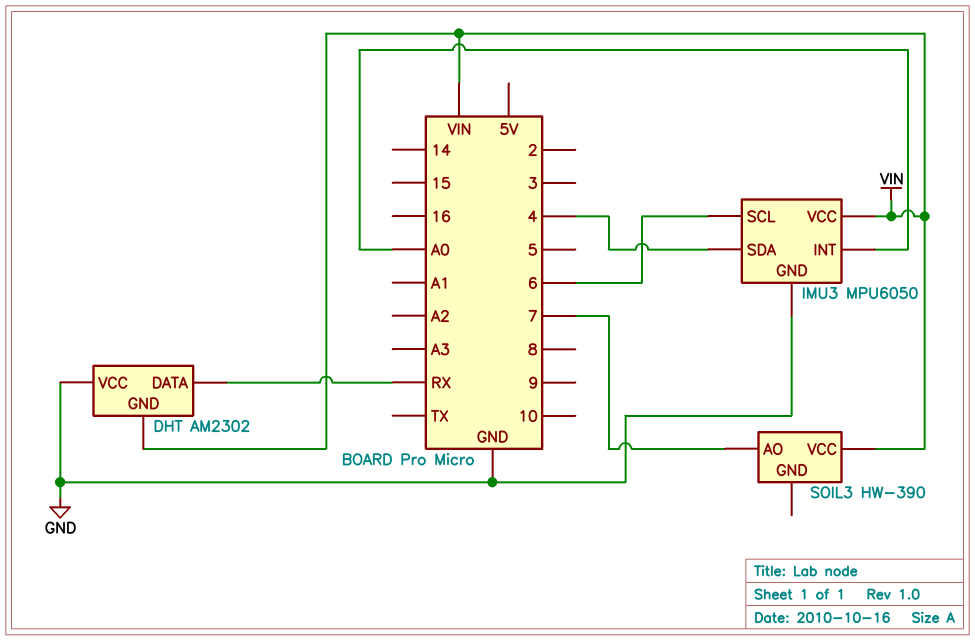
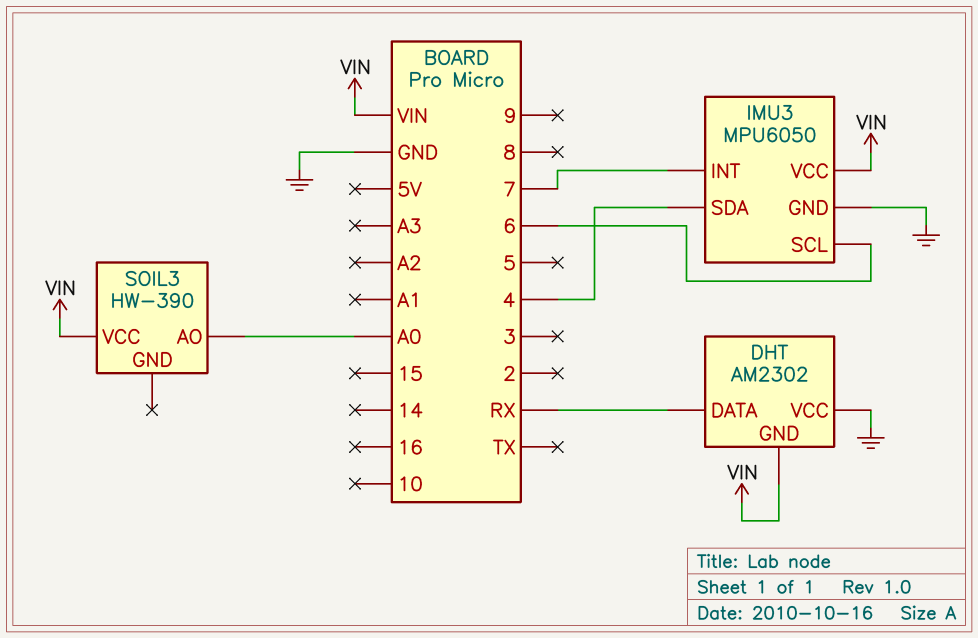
IMU3 pin INT: A0 -> 7
SOIL3 pin AO: 7 -> A0

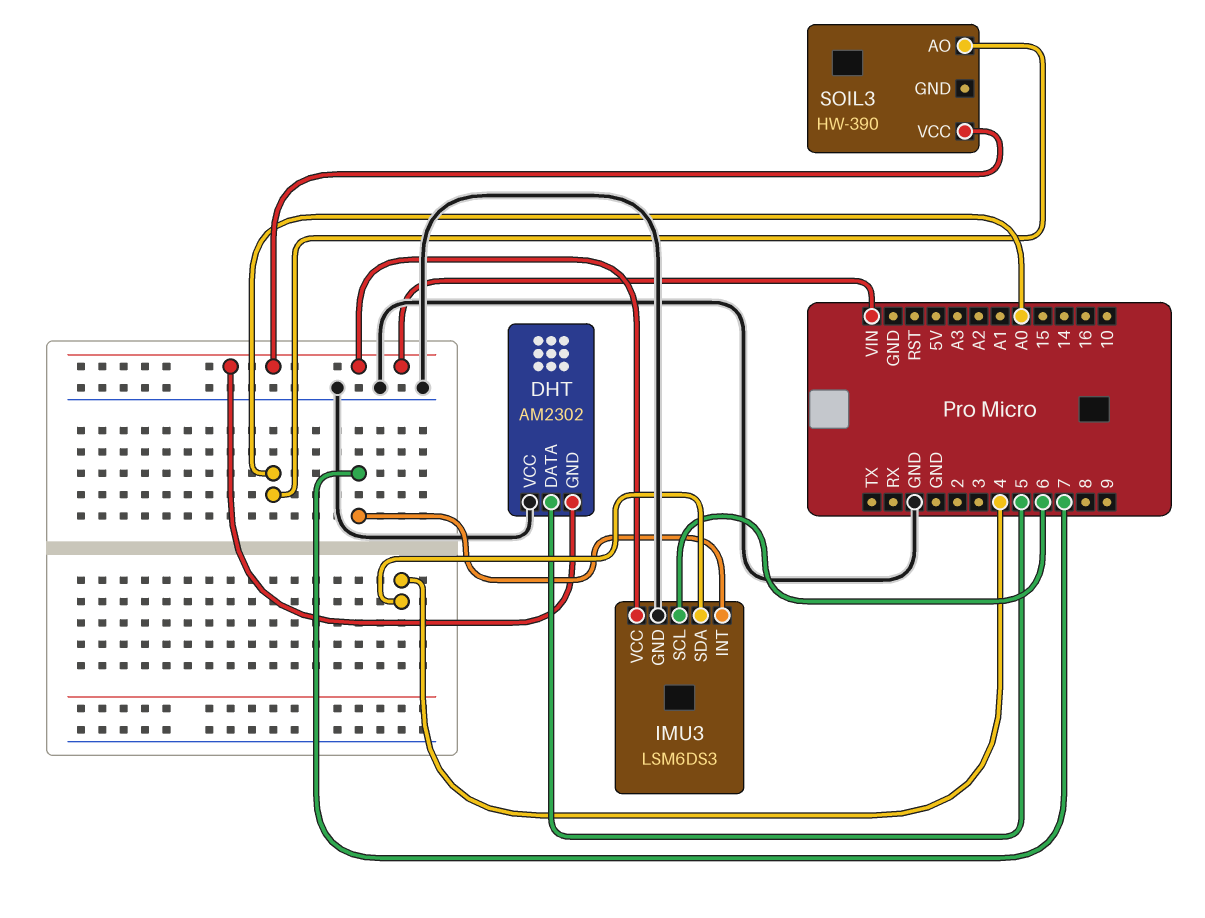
DHT pin DATA: RX -> 5
IMU3: MPU6050 -> LSM6DS3

